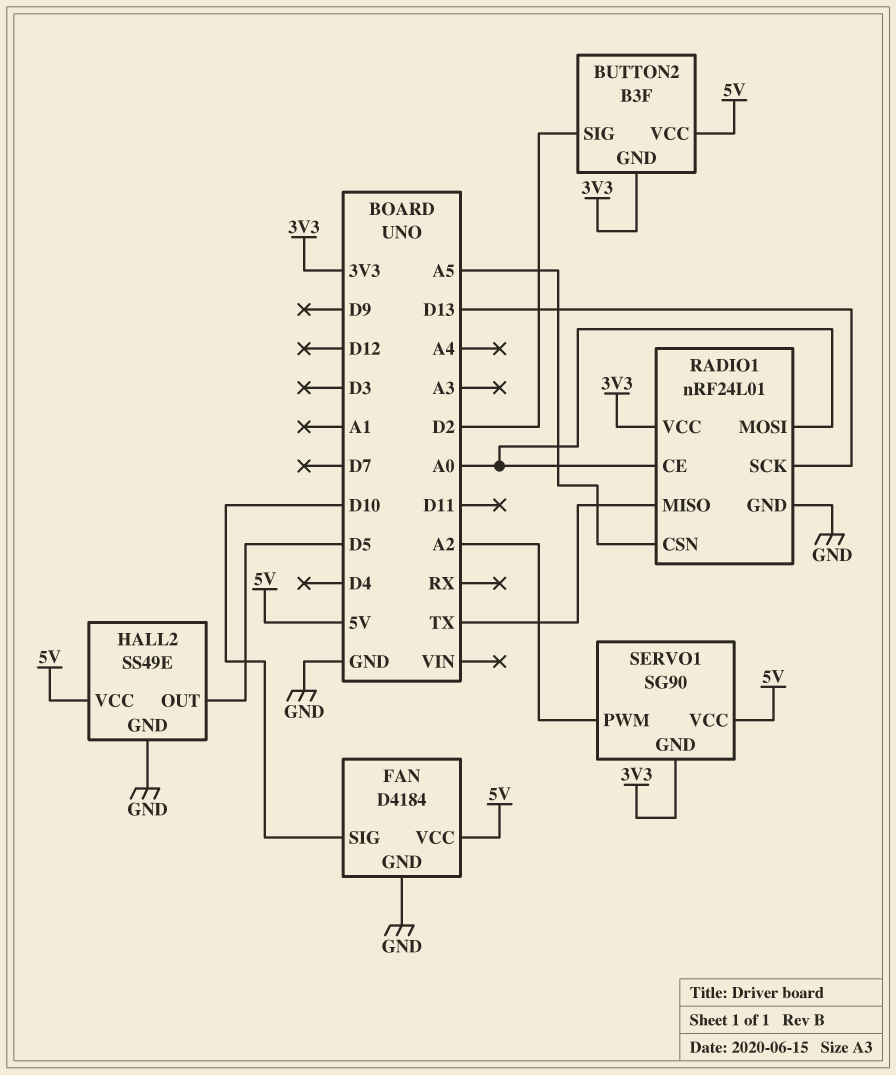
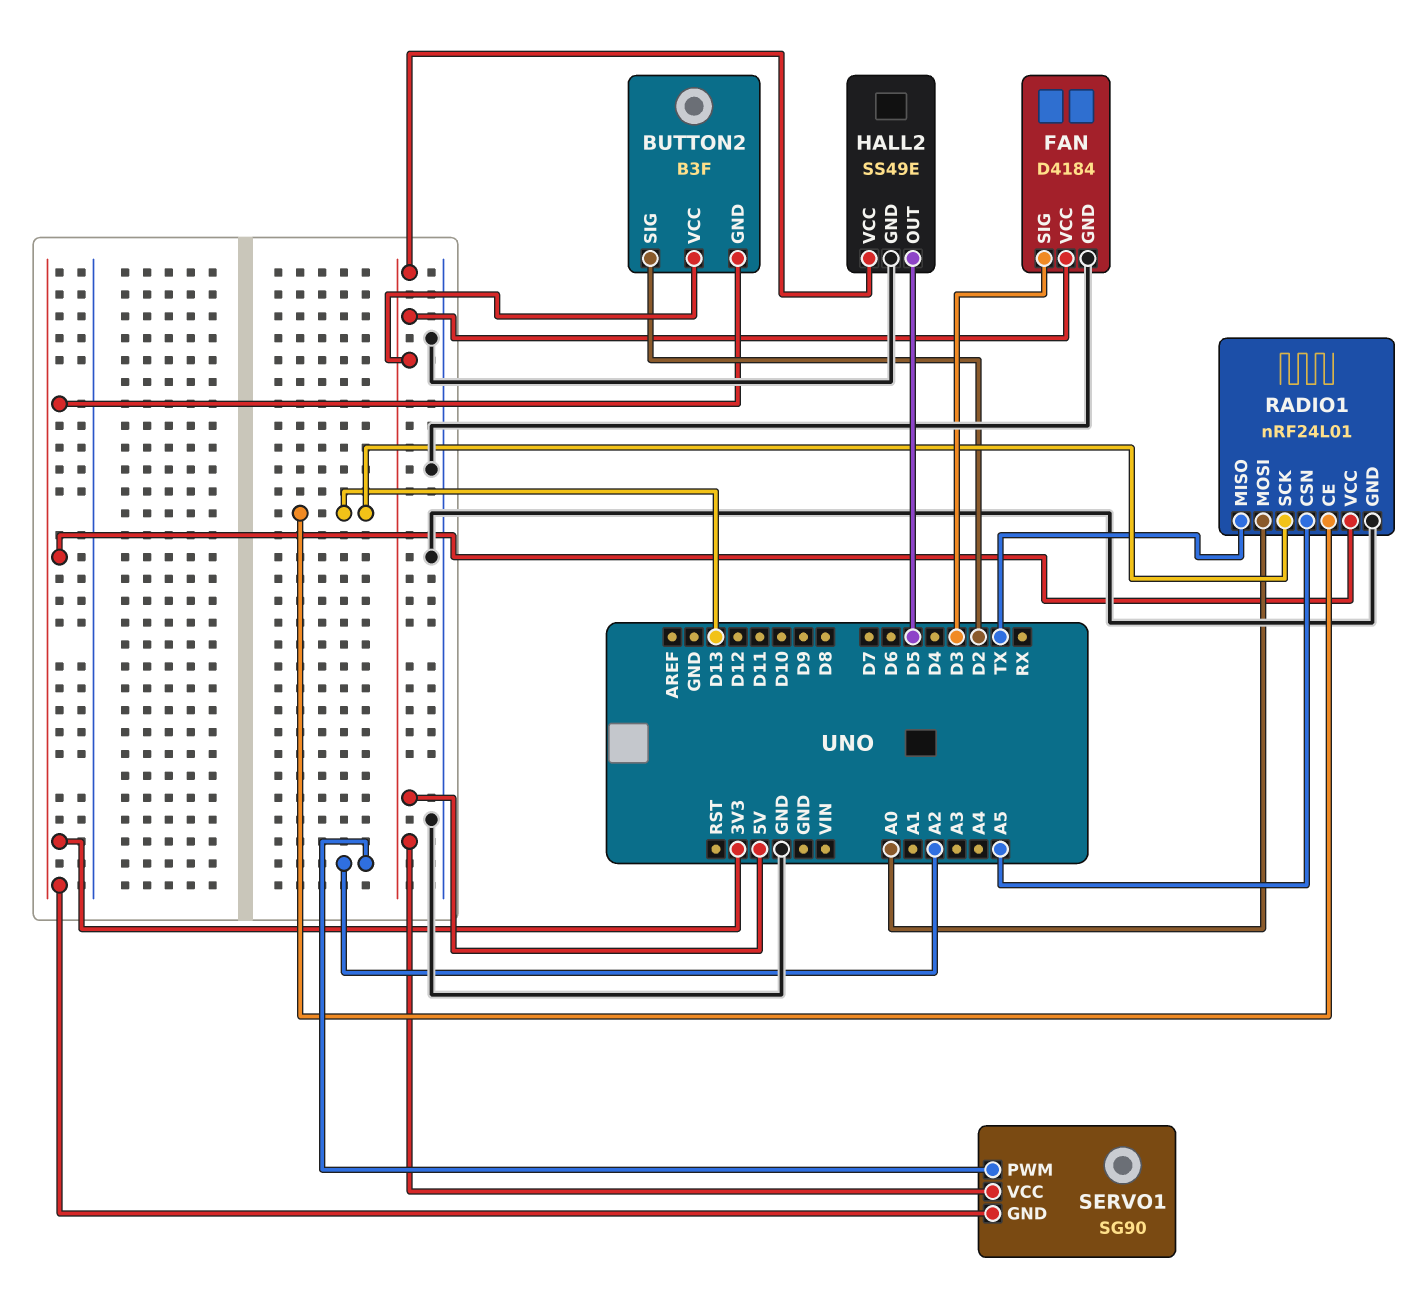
FAN pin SIG: D10 -> D3
RADIO1 pin CE: A0 -> D13

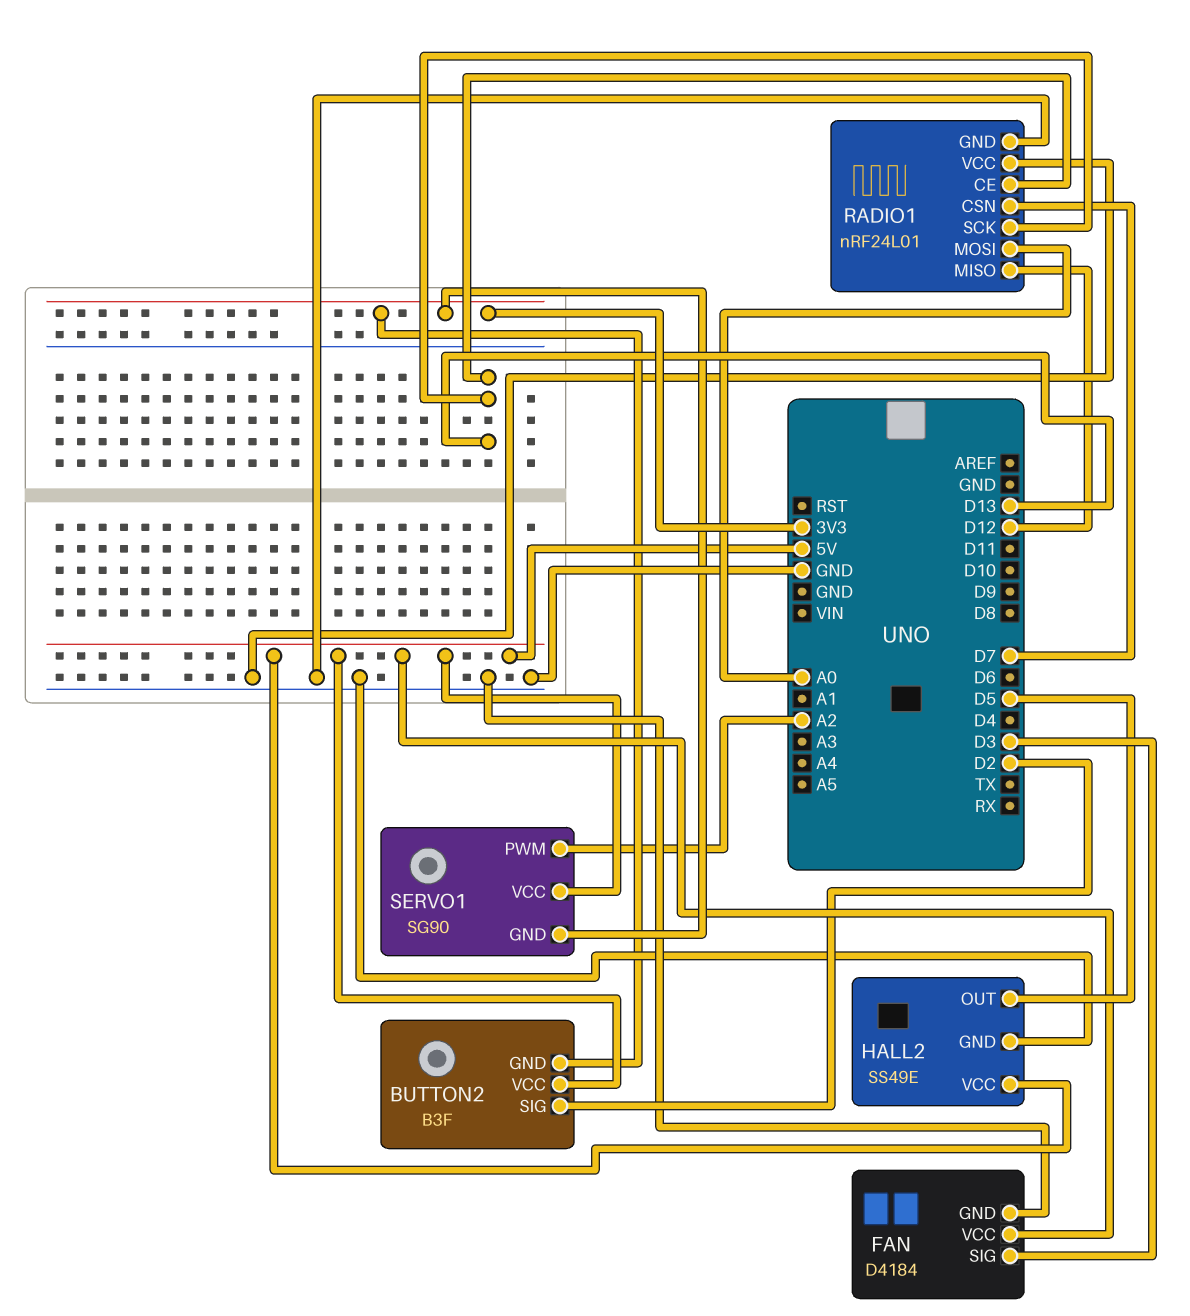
RADIO1 pin CSN: A5 -> D7
RADIO1 pin MISO: TX -> D12
RADIO1 pin VCC: 3V3 -> GND

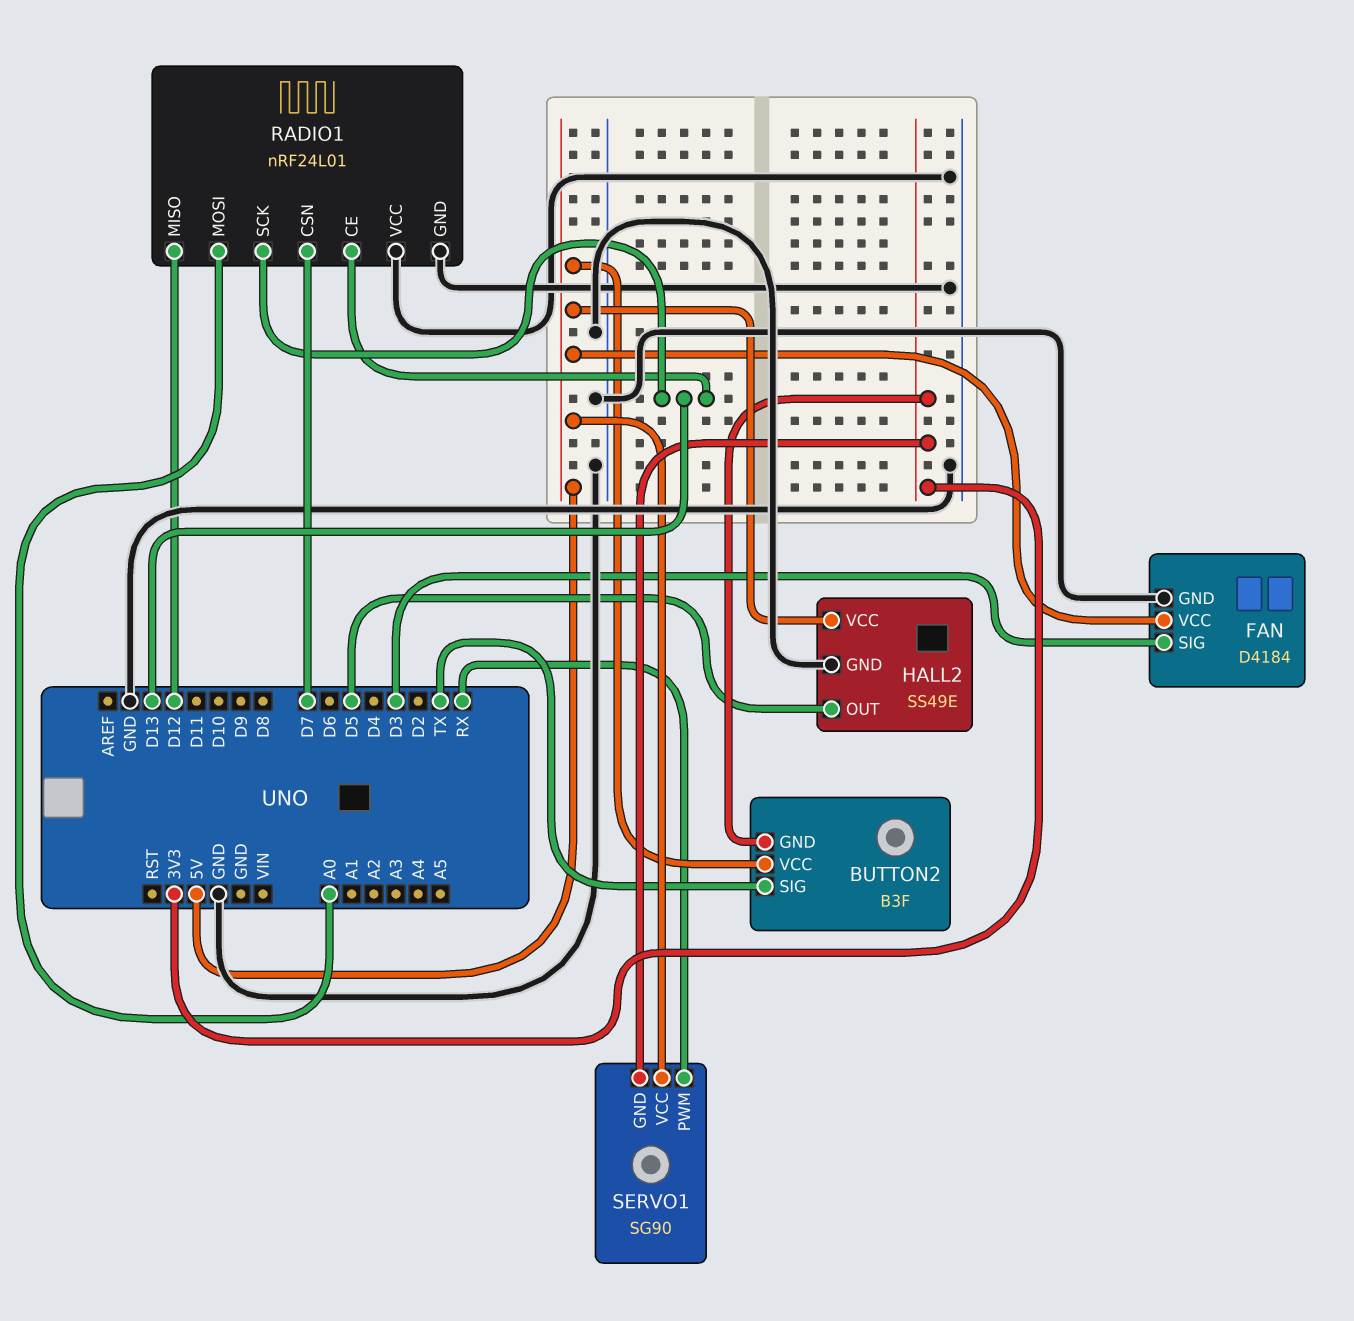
BUTTON2 pin SIG: D2 -> TX
SERVO1 pin PWM: A2 -> RX

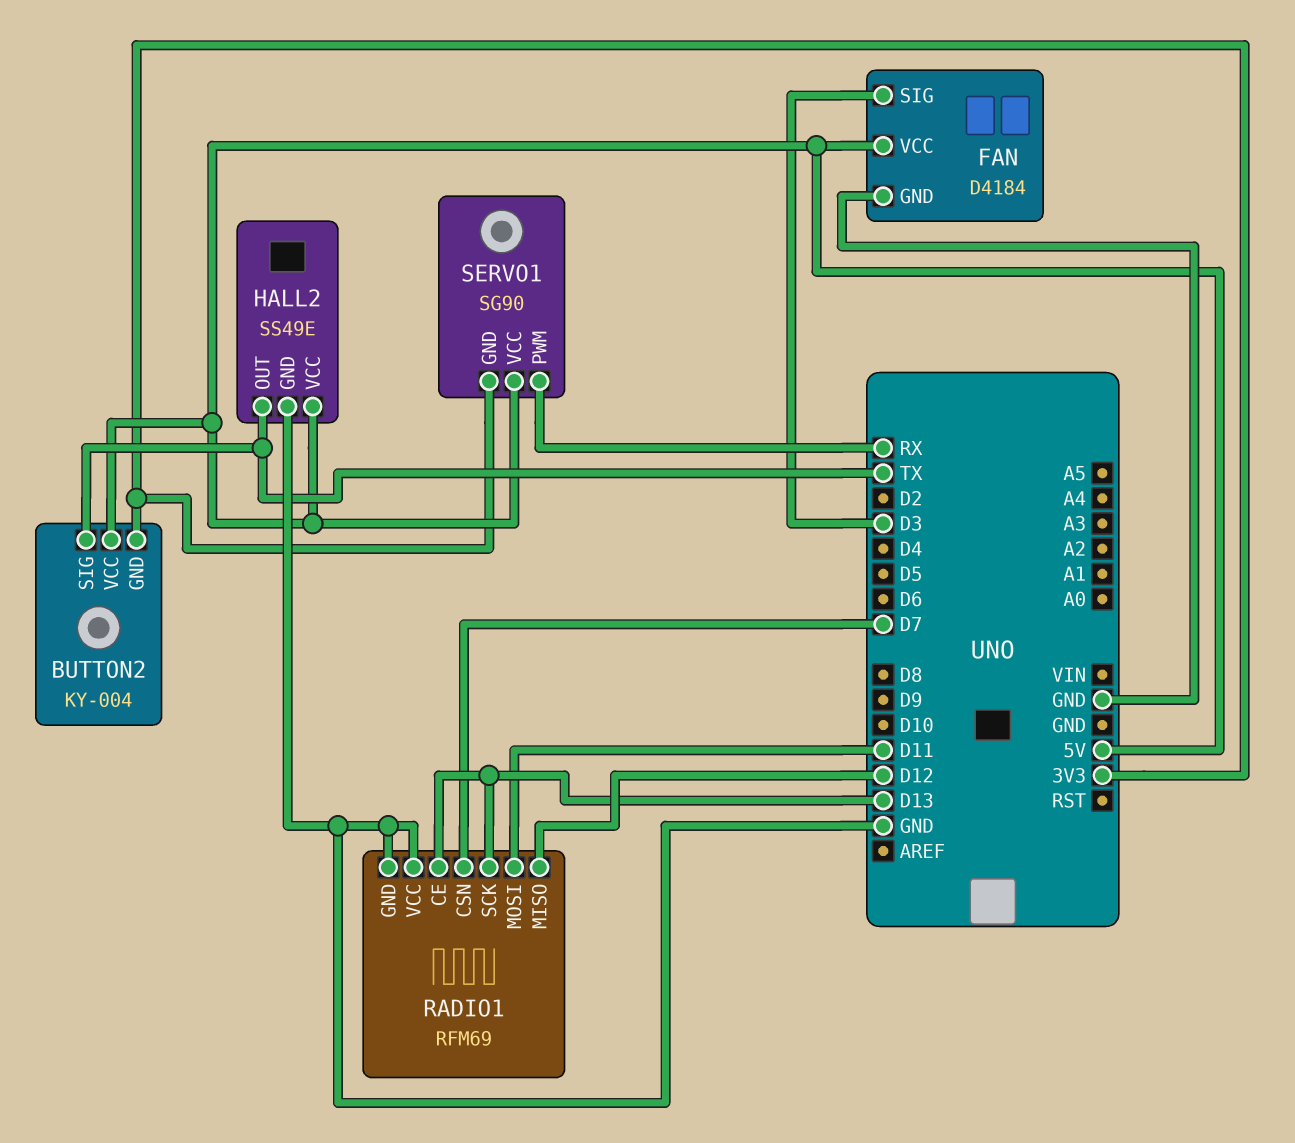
BUTTON2: B3F -> KY-004
HALL2 pin OUT: D5 -> TX
RADIO1: nRF24L01 -> RFM69
RADIO1 pin MOSI: A0 -> D11

